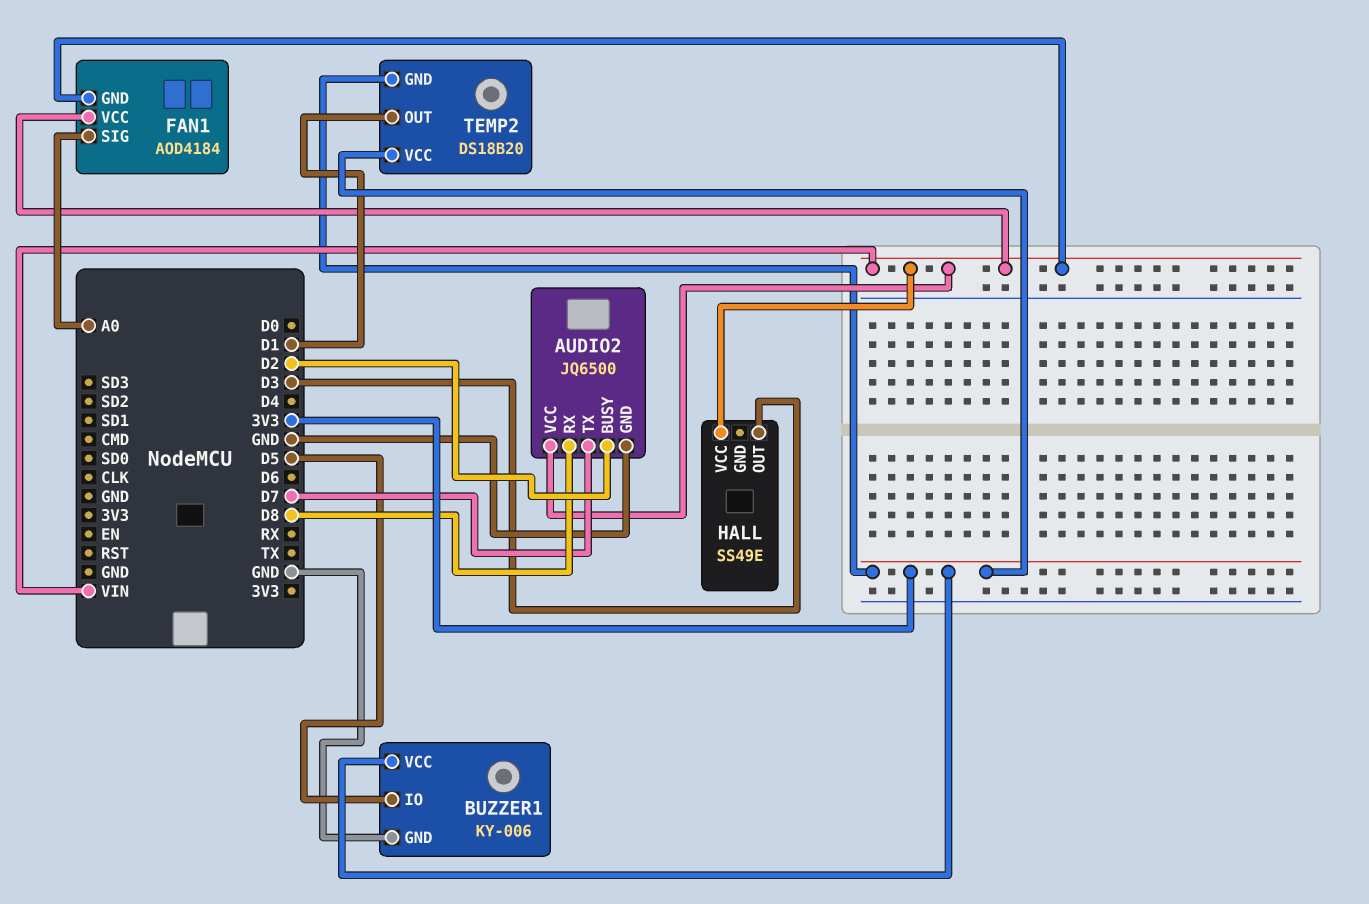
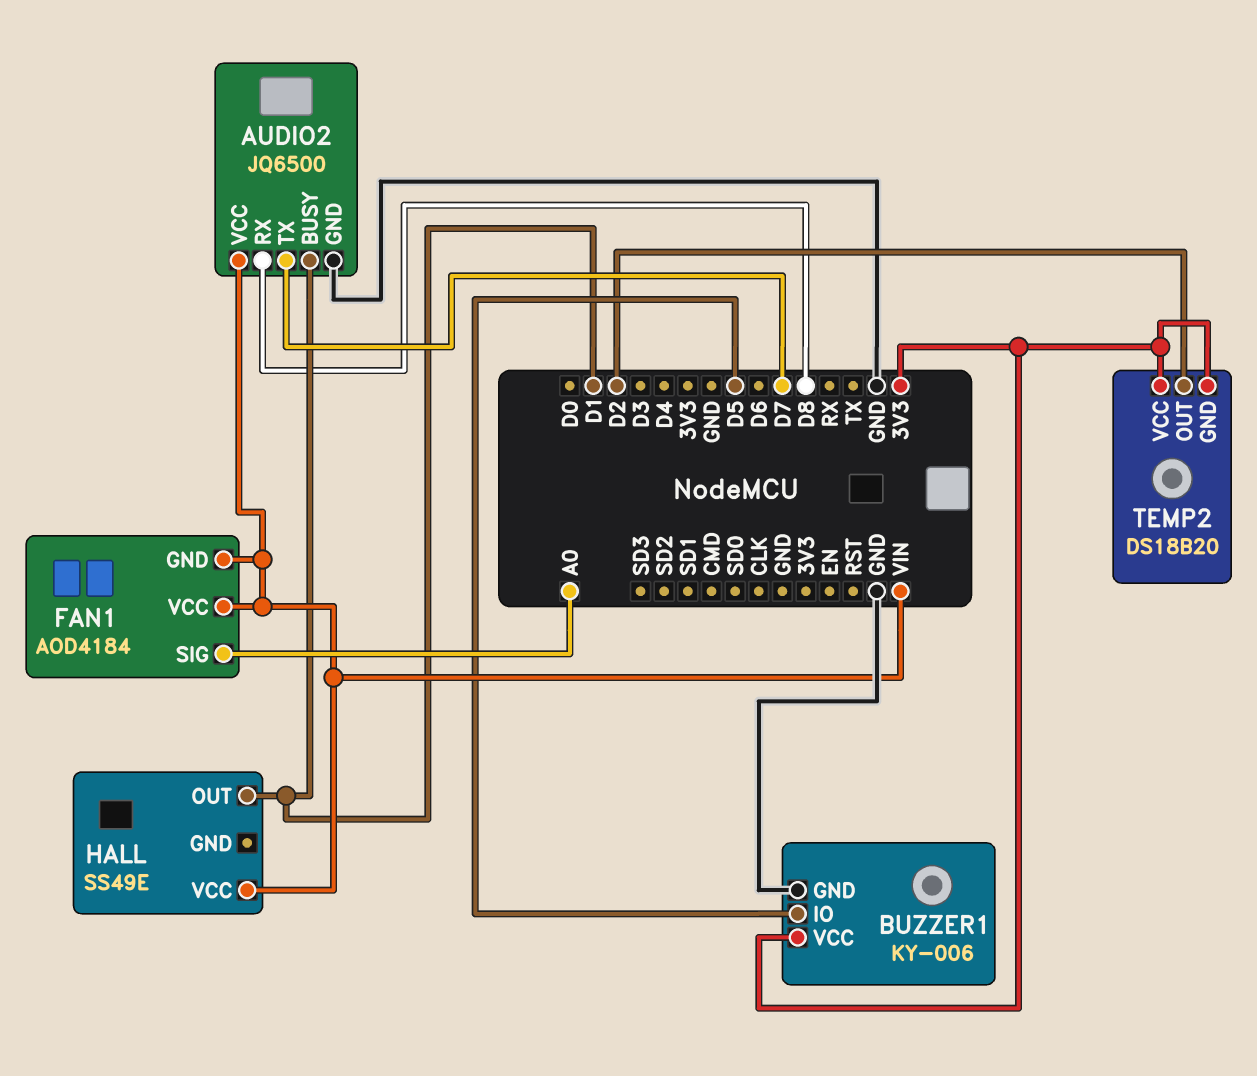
AUDIO2 pin BUSY: D2 -> D1
HALL pin OUT: D3 -> D1
TEMP2 pin OUT: D1 -> D2

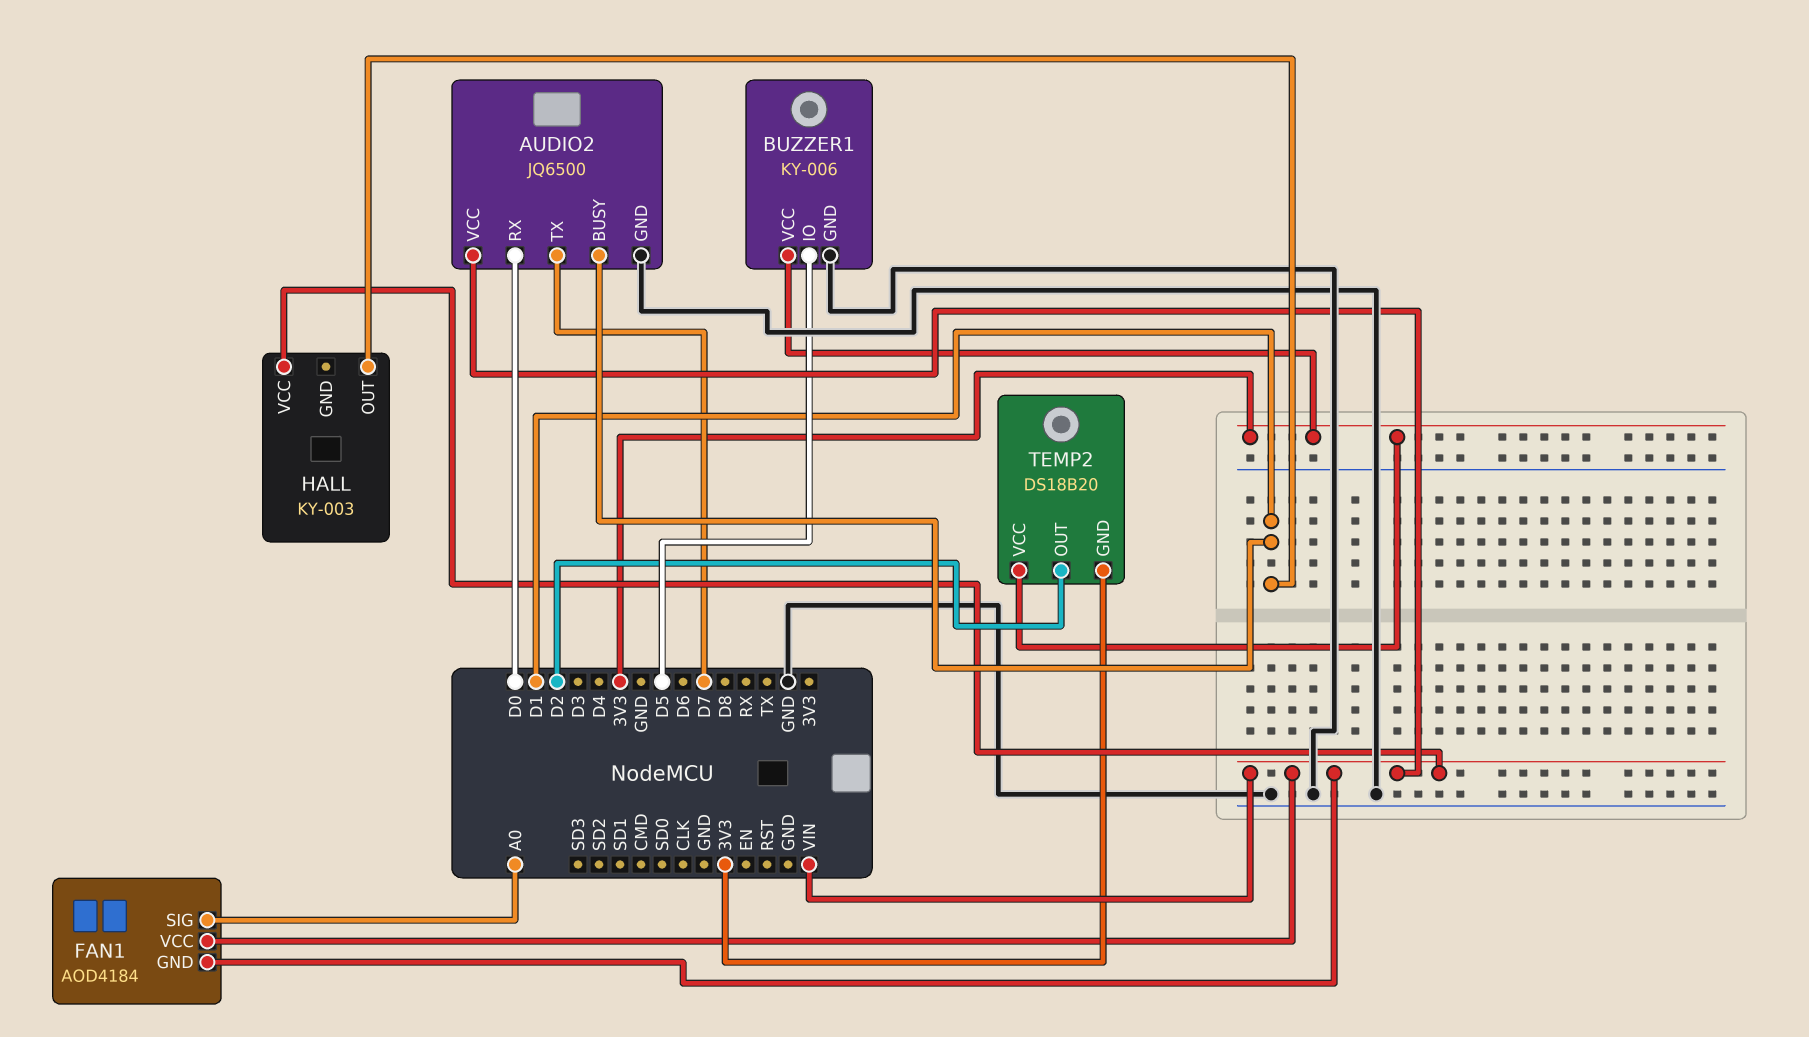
AUDIO2 pin RX: D8 -> D0
HALL: SS49E -> KY-003

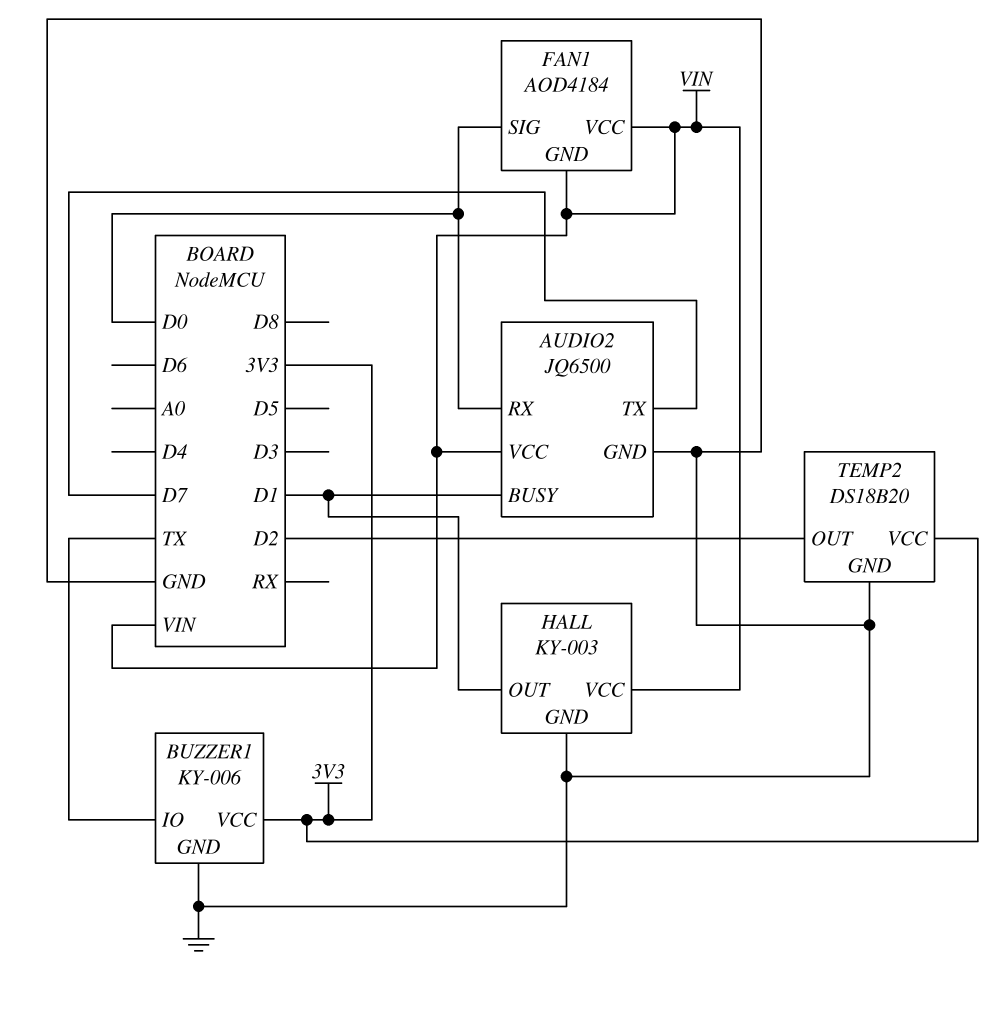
BUZZER1 pin IO: D5 -> TX
FAN1 pin SIG: A0 -> D0
HALL pin GND: none -> GND
TEMP2 pin GND: 3V3 -> GND

